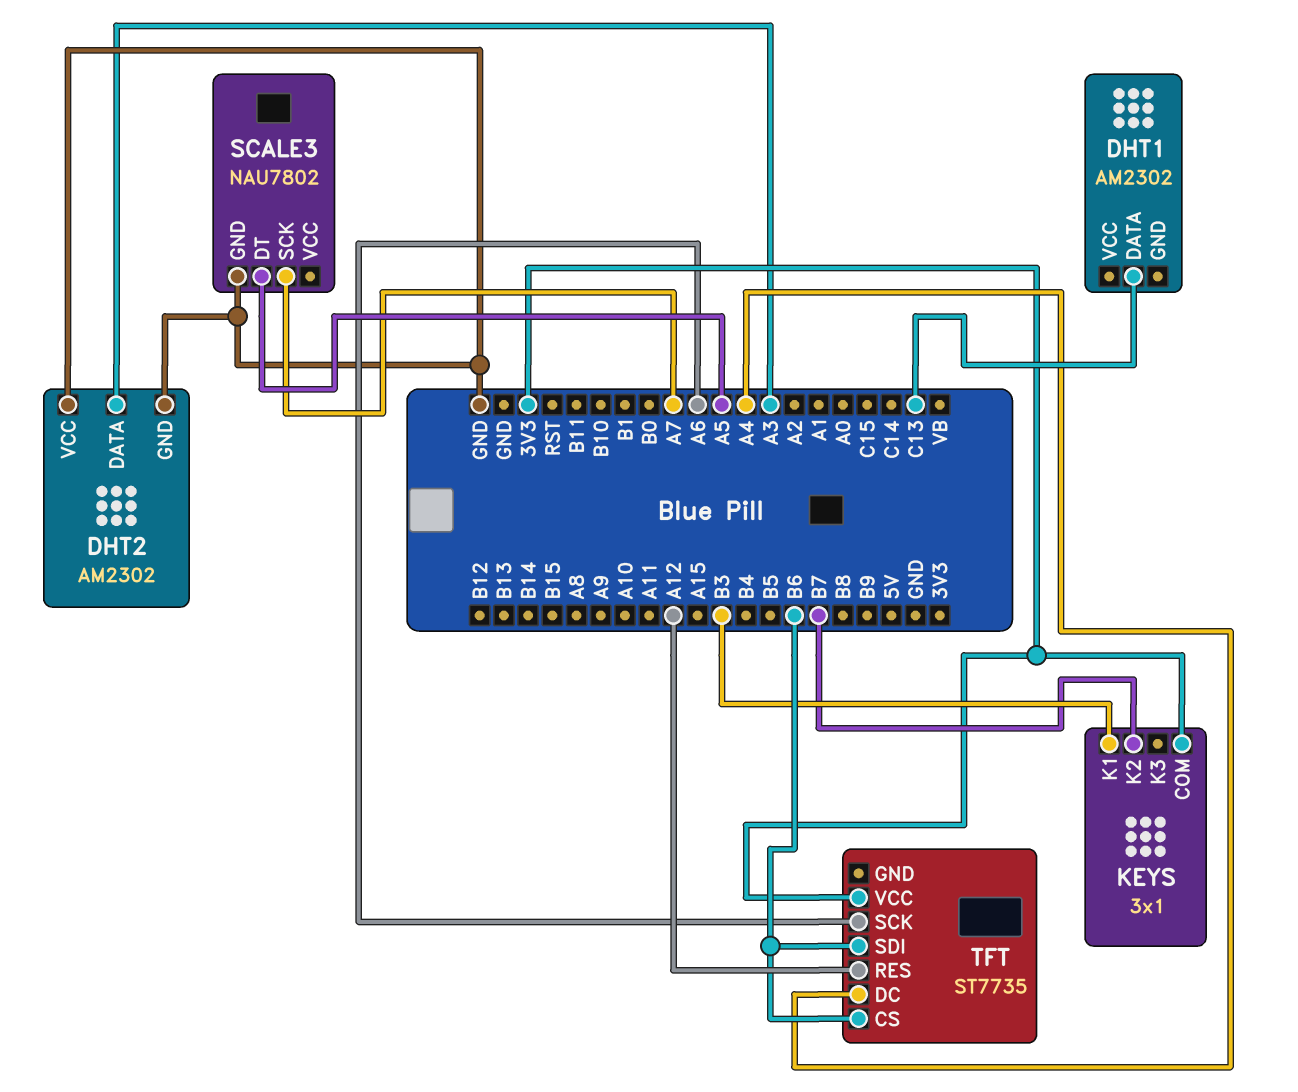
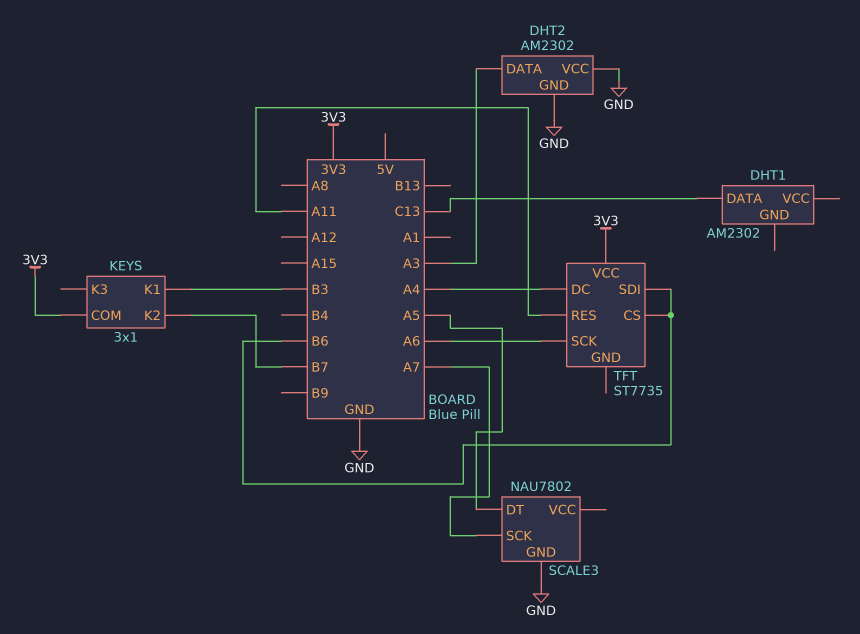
TFT pin RES: A12 -> A11

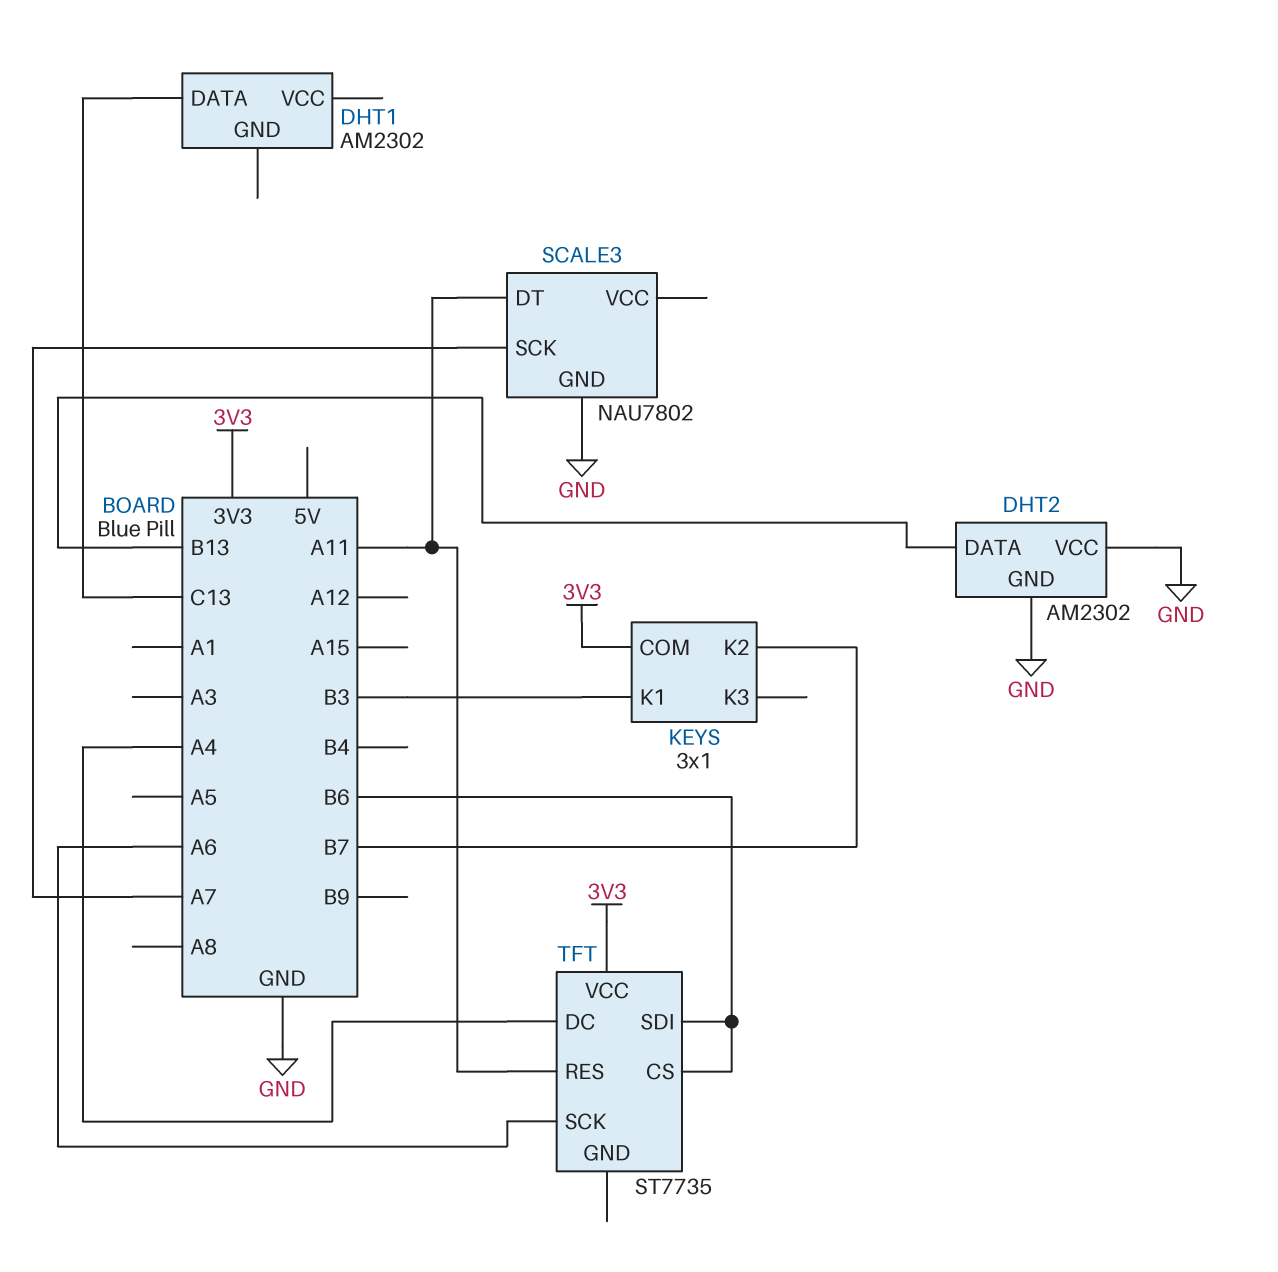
DHT2 pin DATA: A3 -> B13
SCALE3 pin DT: A5 -> A11

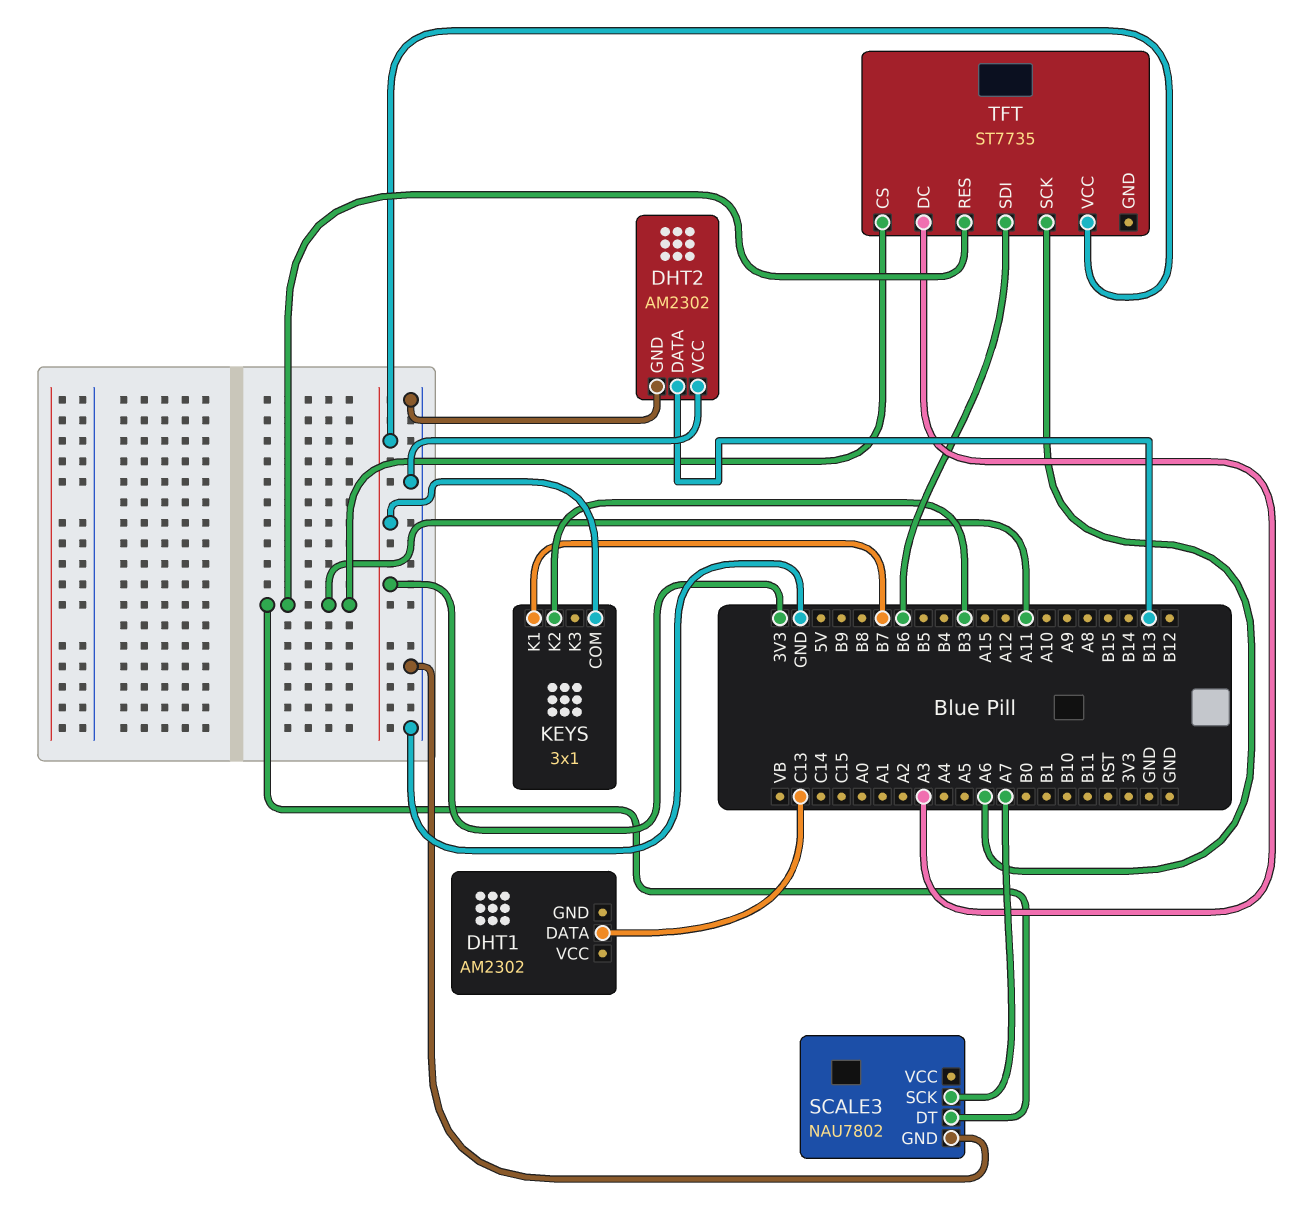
KEYS pin K1: B3 -> B7
KEYS pin K2: B7 -> B3
TFT pin CS: B6 -> A11
TFT pin DC: A4 -> A3

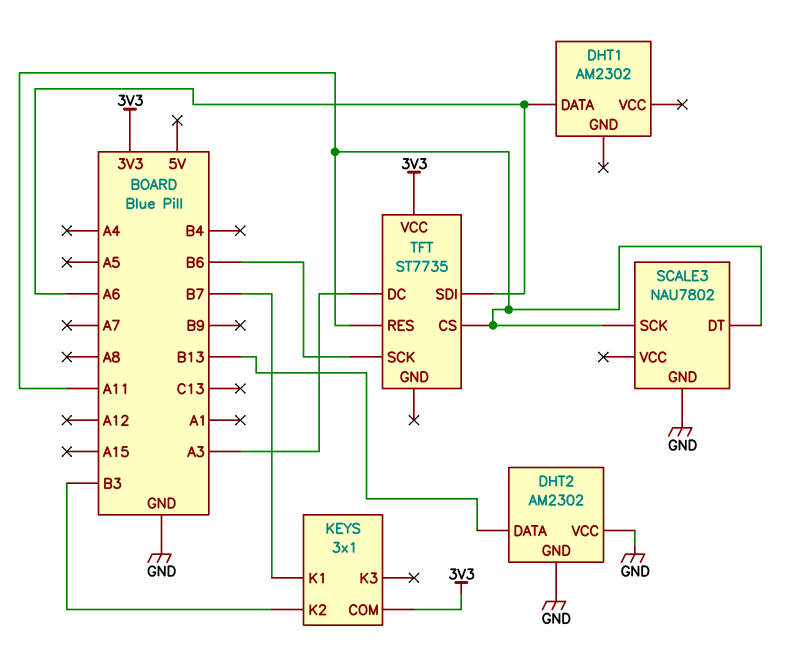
DHT1 pin DATA: C13 -> A6
SCALE3 pin SCK: A7 -> A11
TFT pin SCK: A6 -> B6
TFT pin SDI: B6 -> A6

